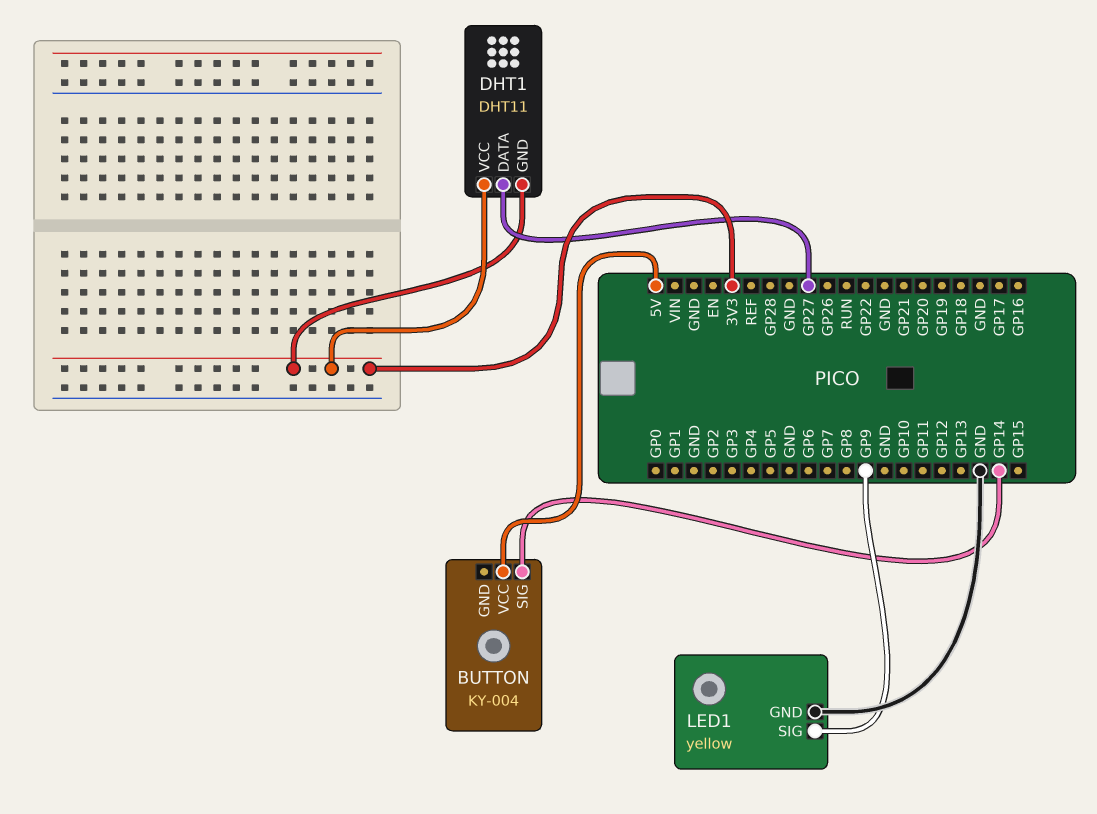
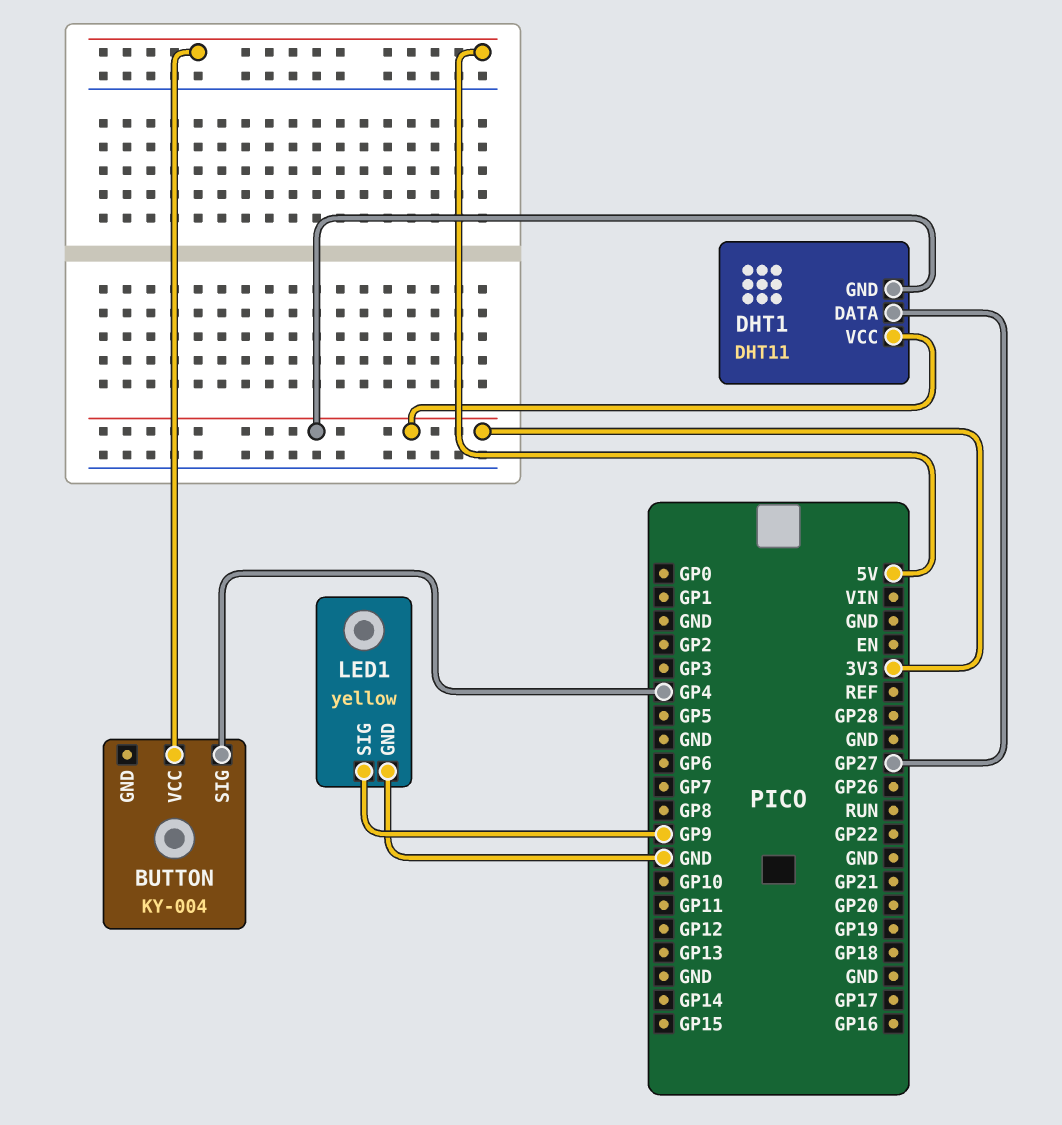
BUTTON pin SIG: GP14 -> GP4

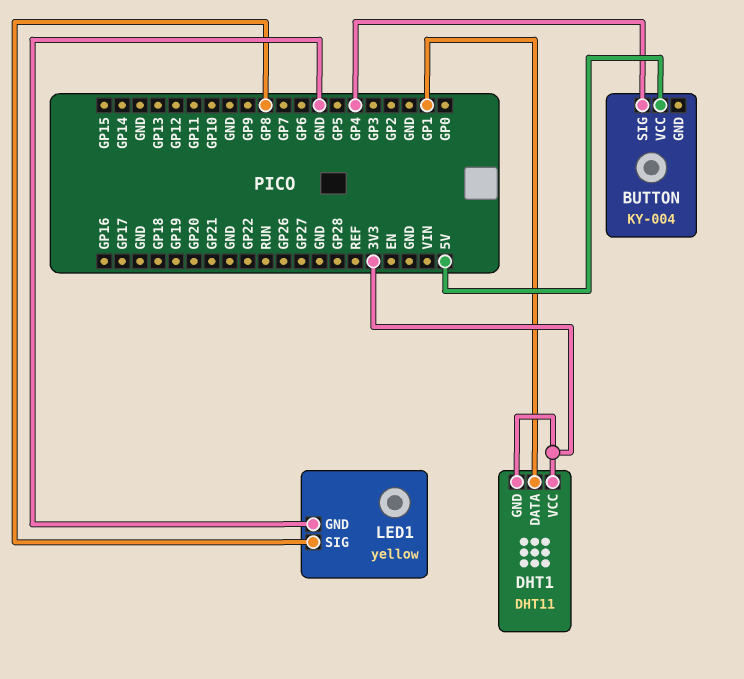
DHT1 pin DATA: GP27 -> GP1
LED1 pin SIG: GP9 -> GP8

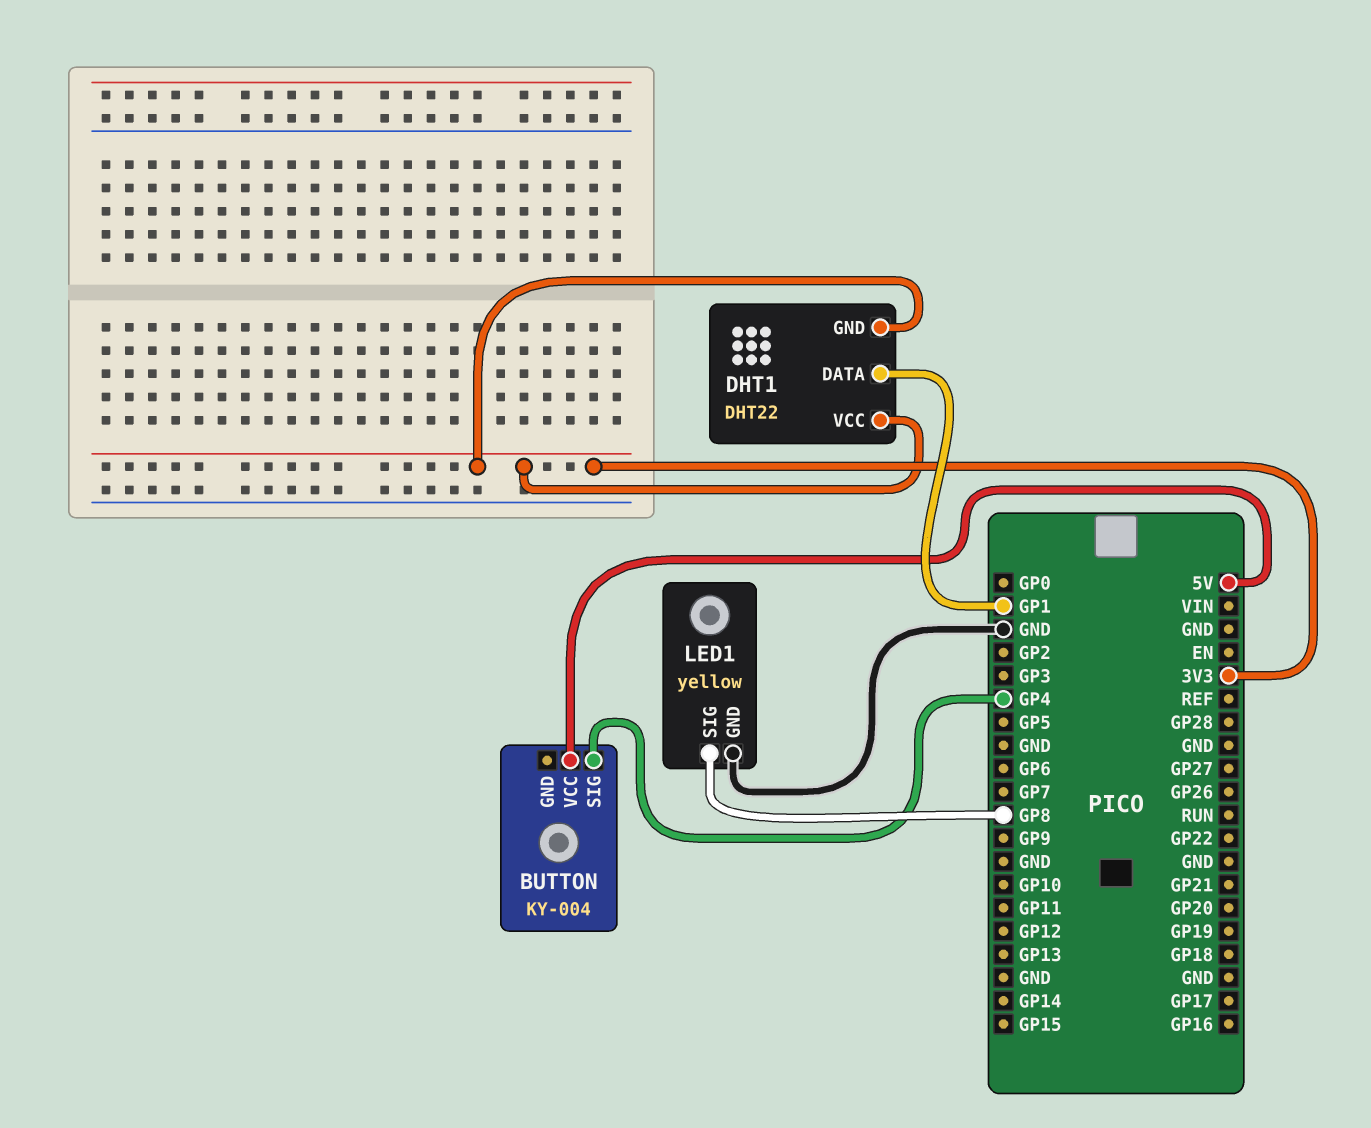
DHT1: DHT11 -> DHT22

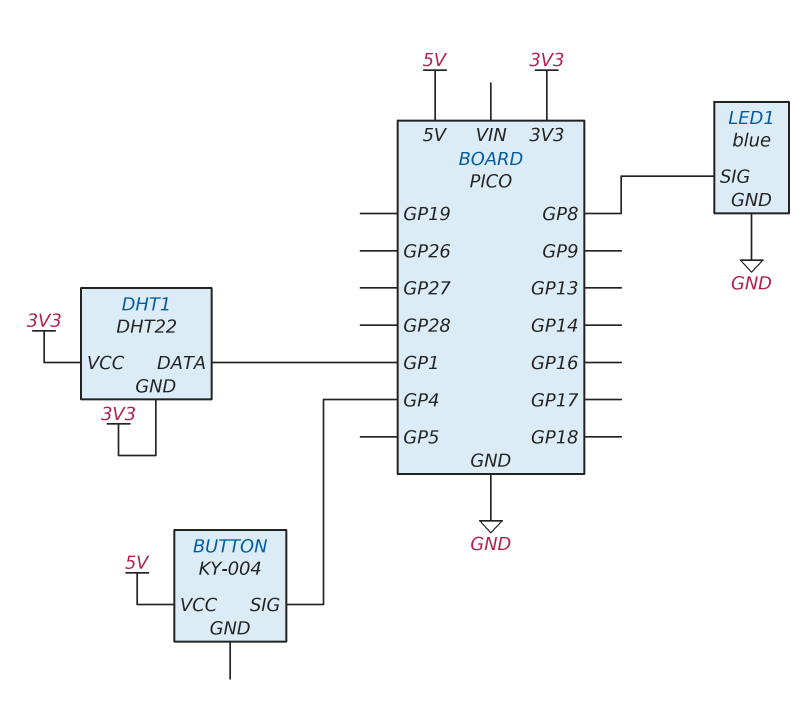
LED1: yellow -> blue

